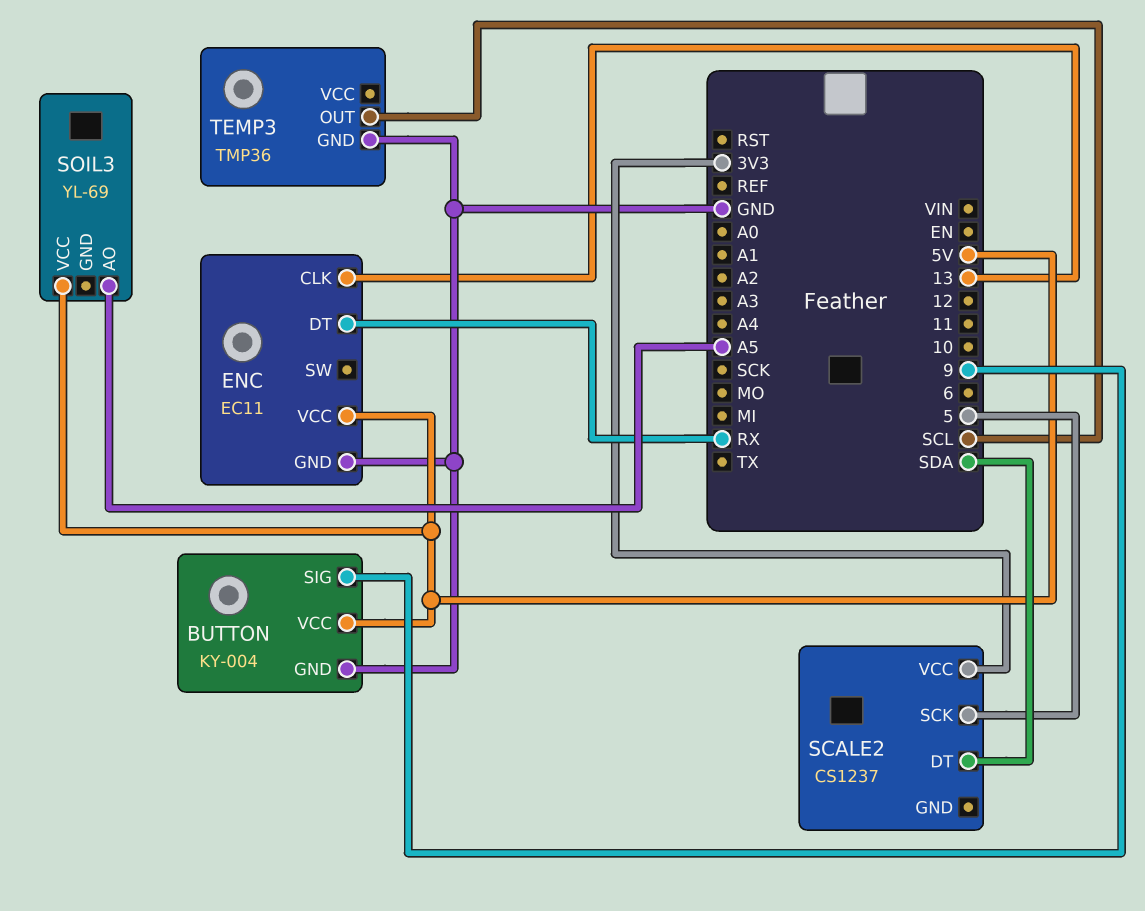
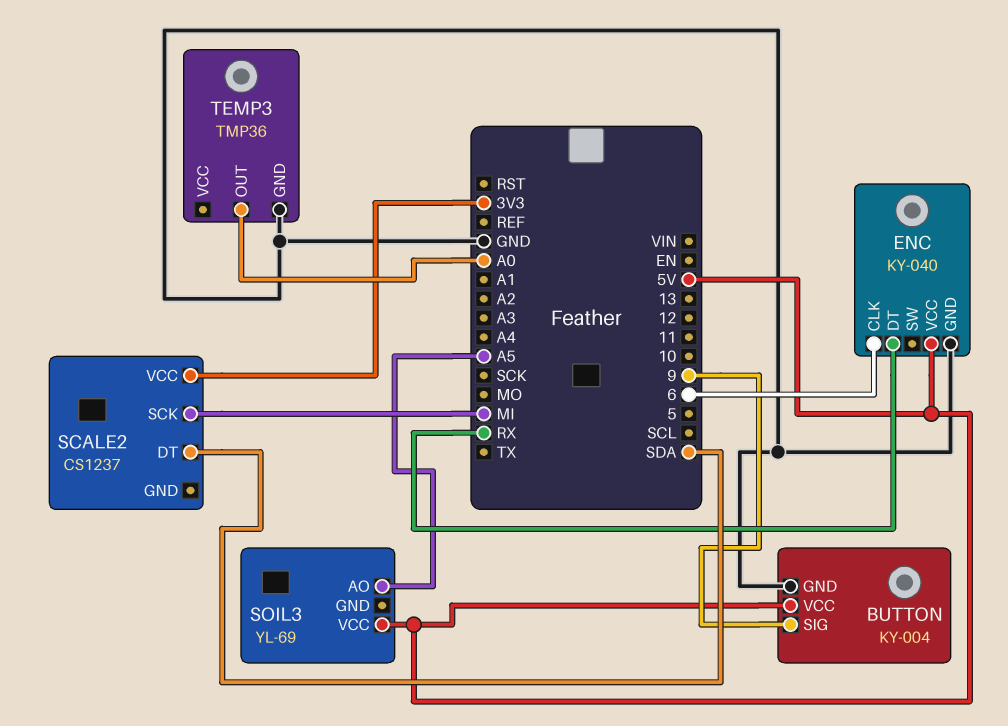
ENC: EC11 -> KY-040
ENC pin CLK: 13 -> 6
SCALE2 pin SCK: 5 -> MI
TEMP3 pin OUT: SCL -> A0

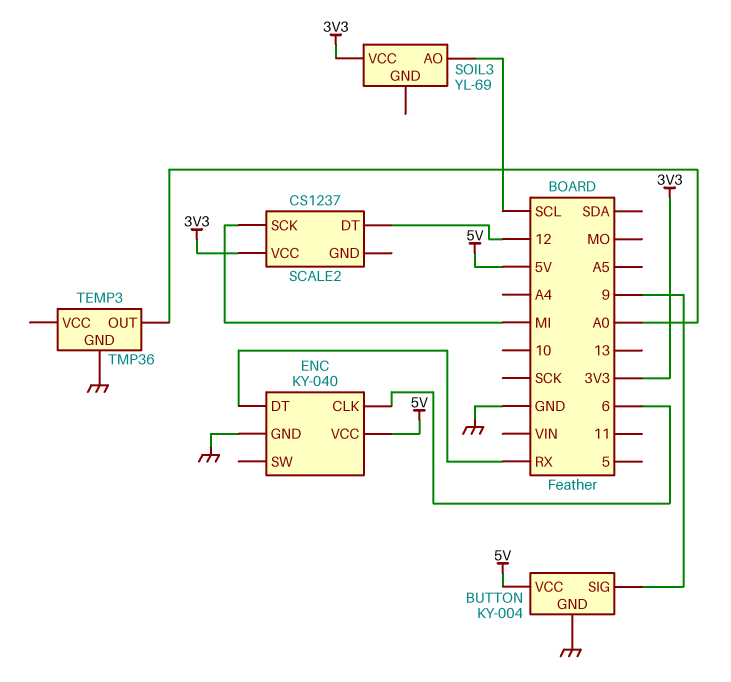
SCALE2 pin DT: SDA -> 12
SOIL3 pin AO: A5 -> SCL
SOIL3 pin VCC: 5V -> 3V3

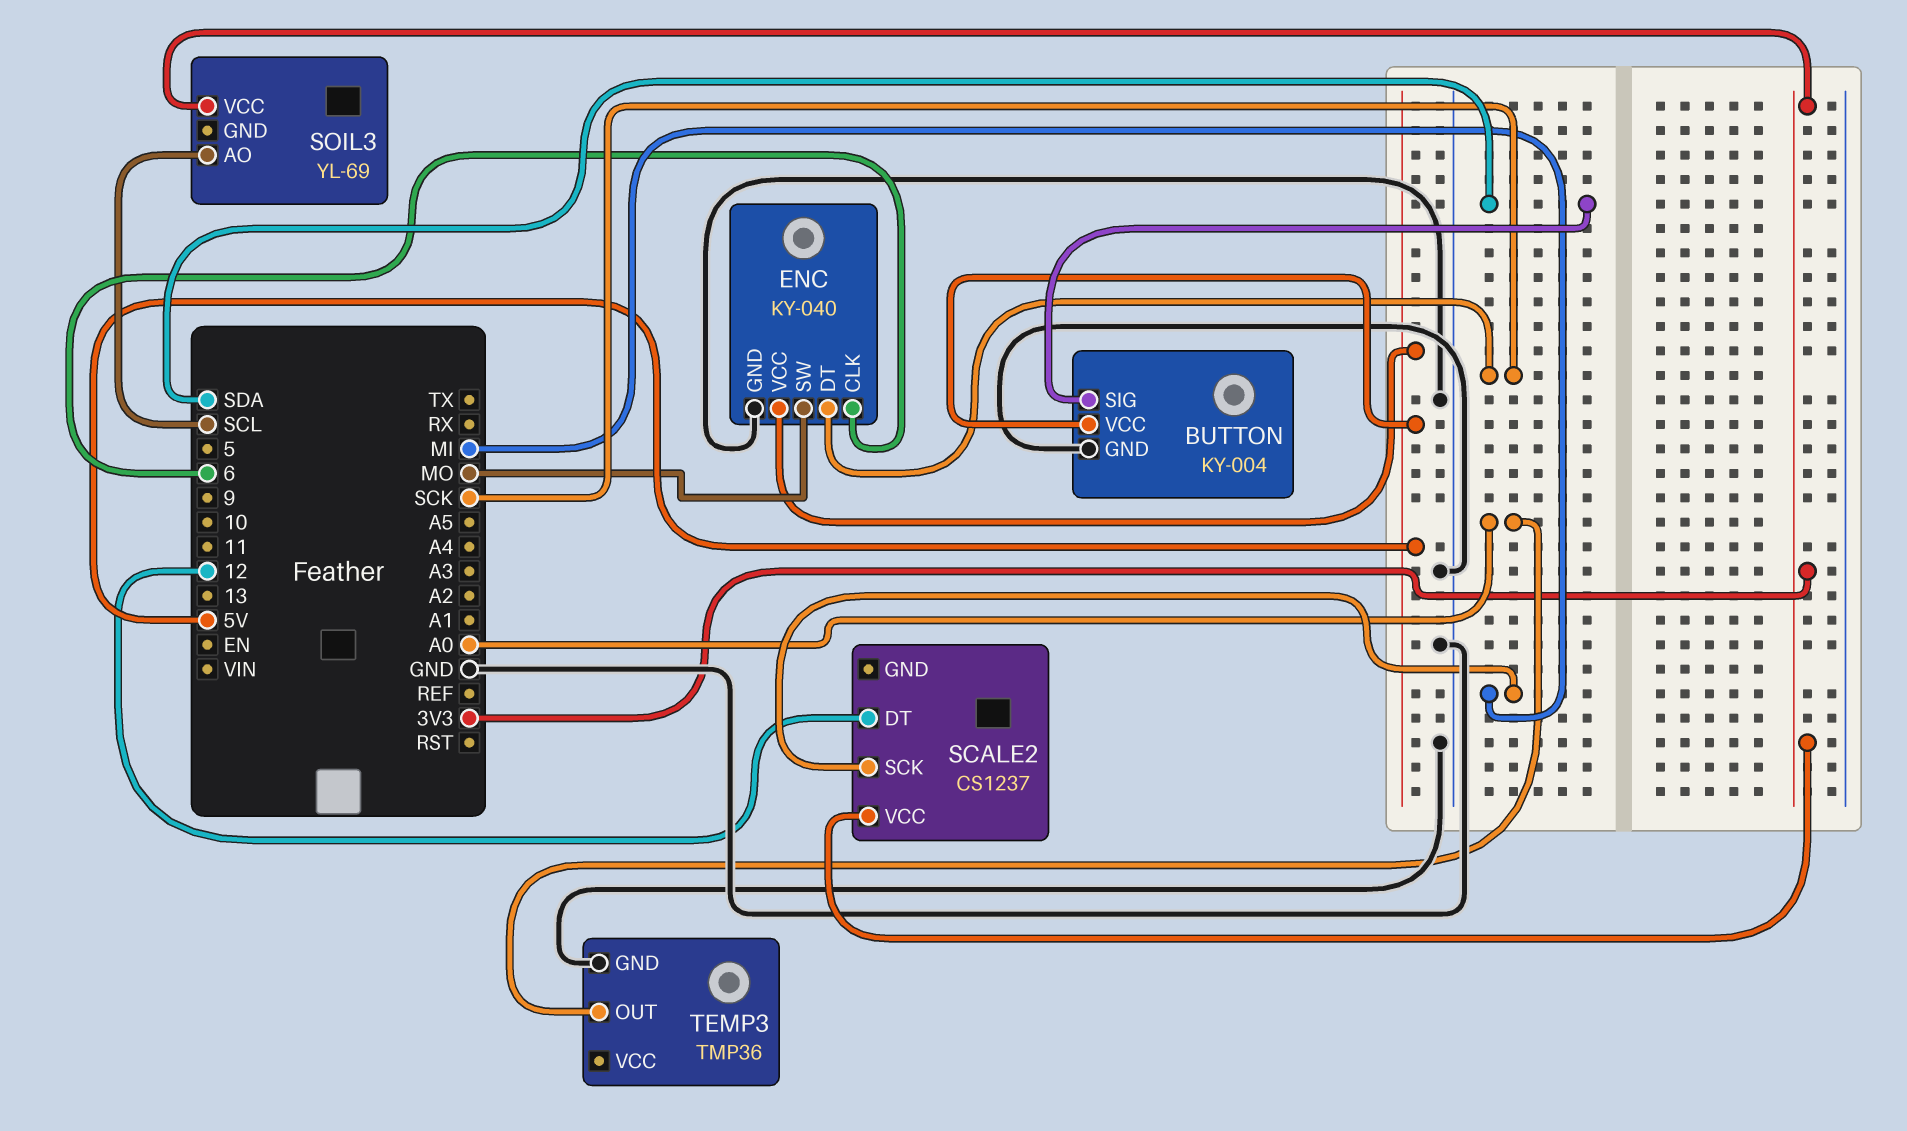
BUTTON pin SIG: 9 -> SDA
ENC pin DT: RX -> SCK
ENC pin SW: none -> MO

